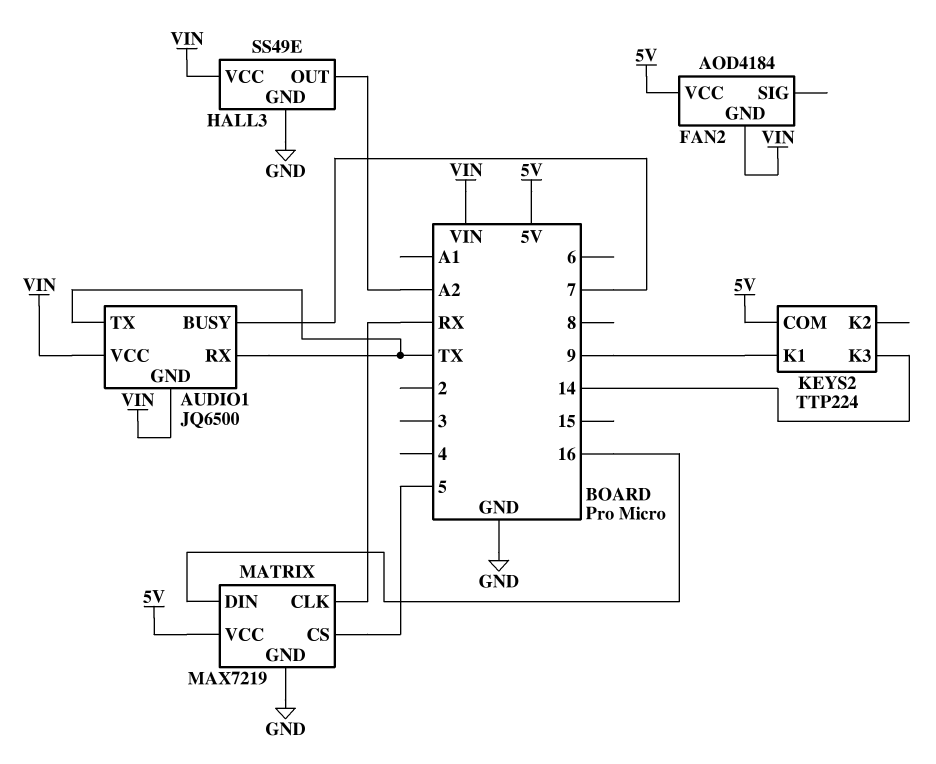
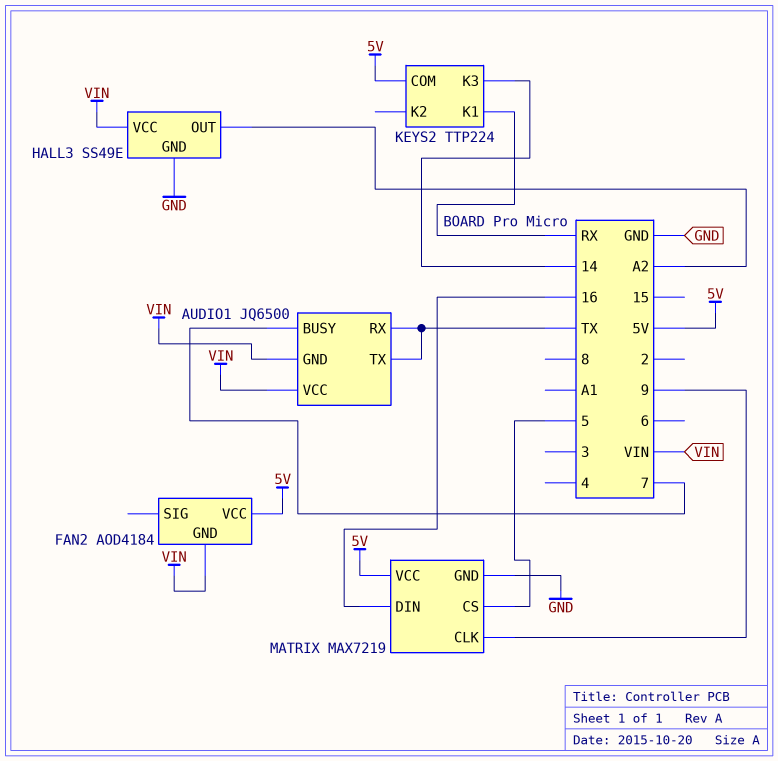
KEYS2 pin K1: 9 -> RX
MATRIX pin CLK: RX -> 9

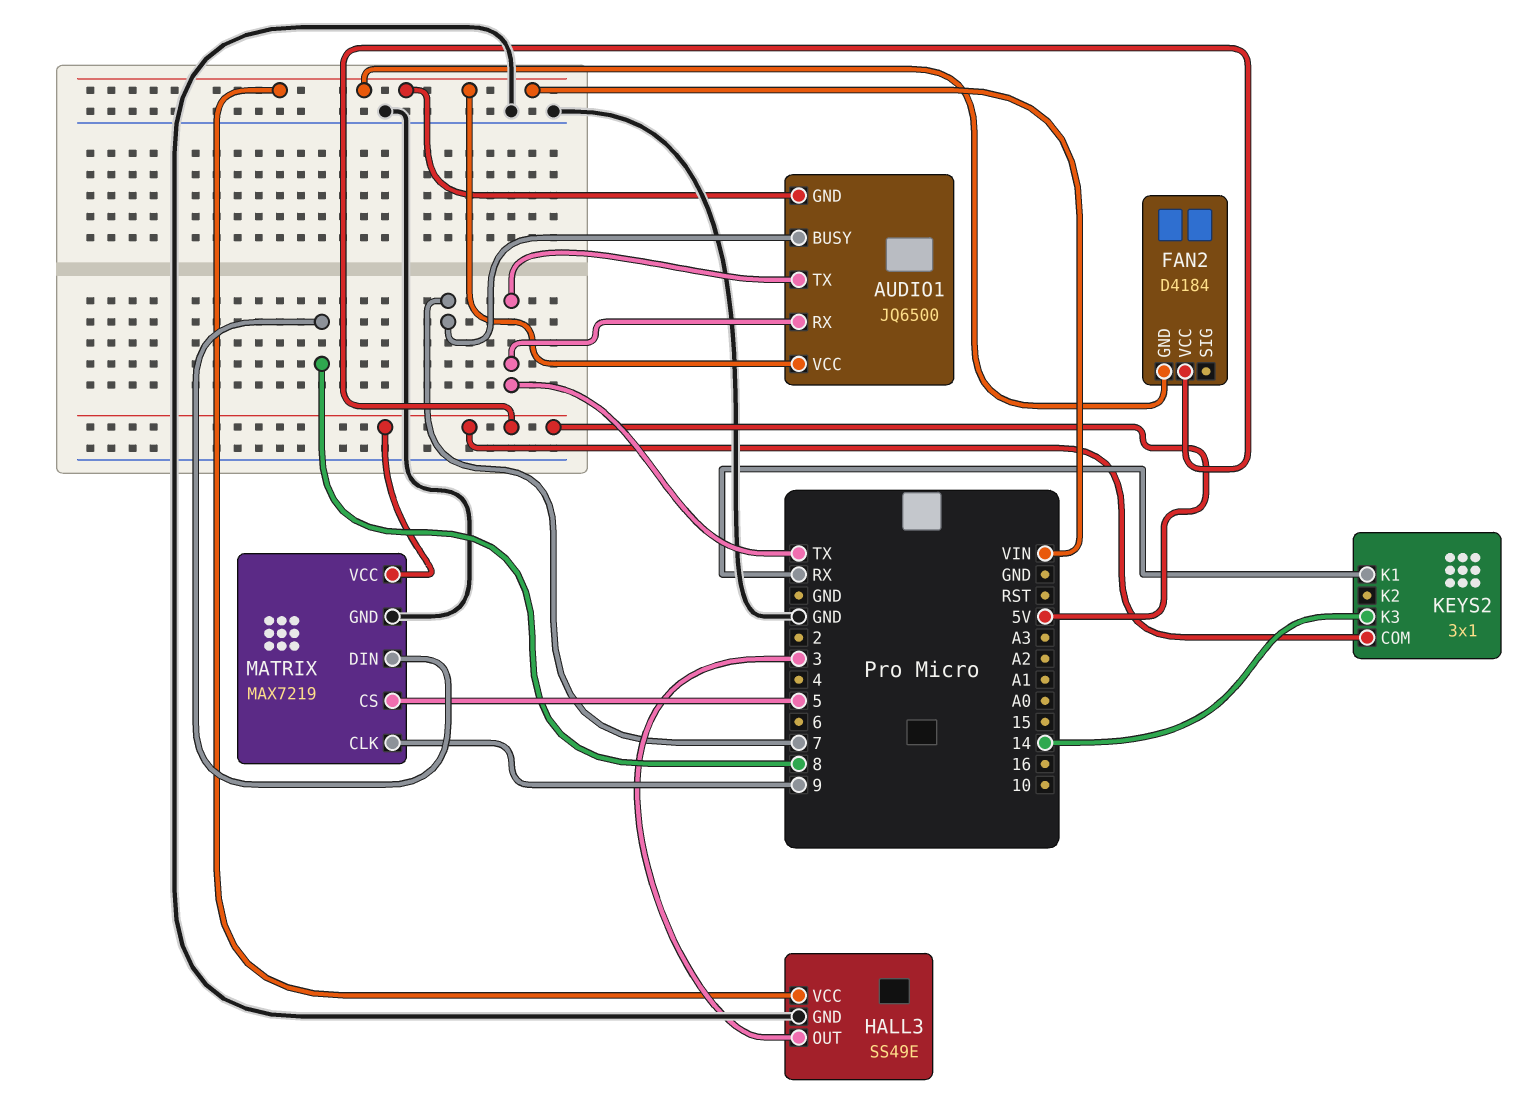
FAN2: AOD4184 -> D4184
HALL3 pin OUT: A2 -> 3
KEYS2: TTP224 -> 3x1
MATRIX pin DIN: 16 -> 8

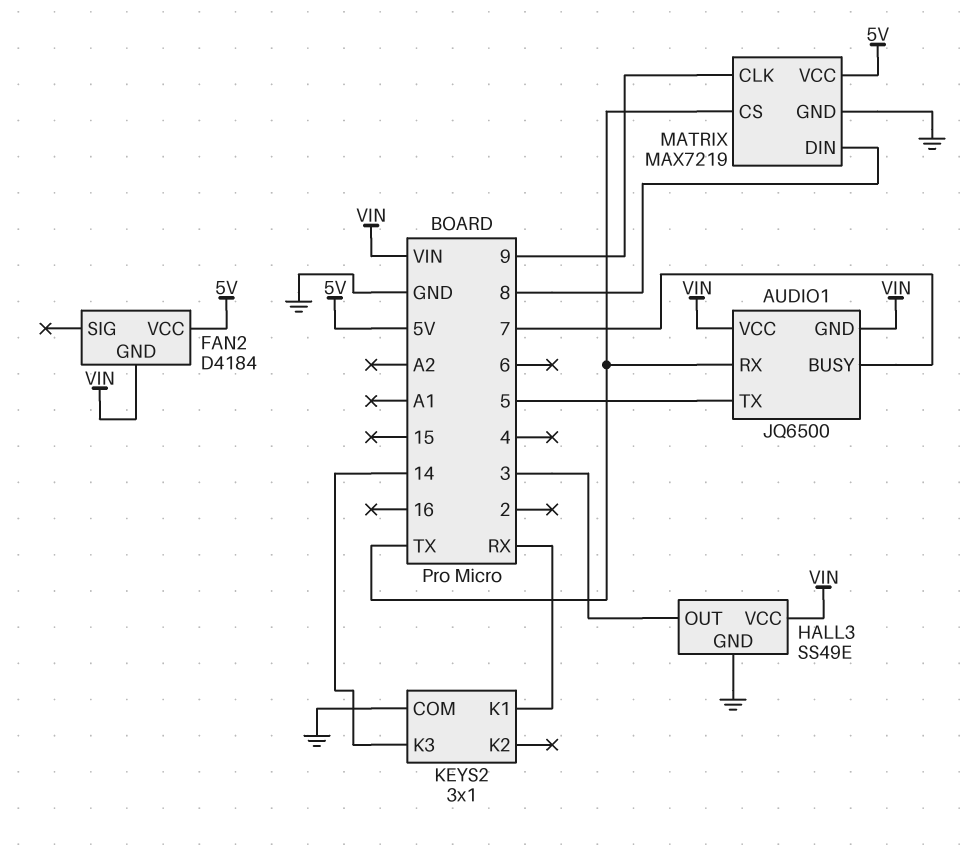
AUDIO1 pin TX: TX -> 5
KEYS2 pin COM: 5V -> GND
MATRIX pin CS: 5 -> TX

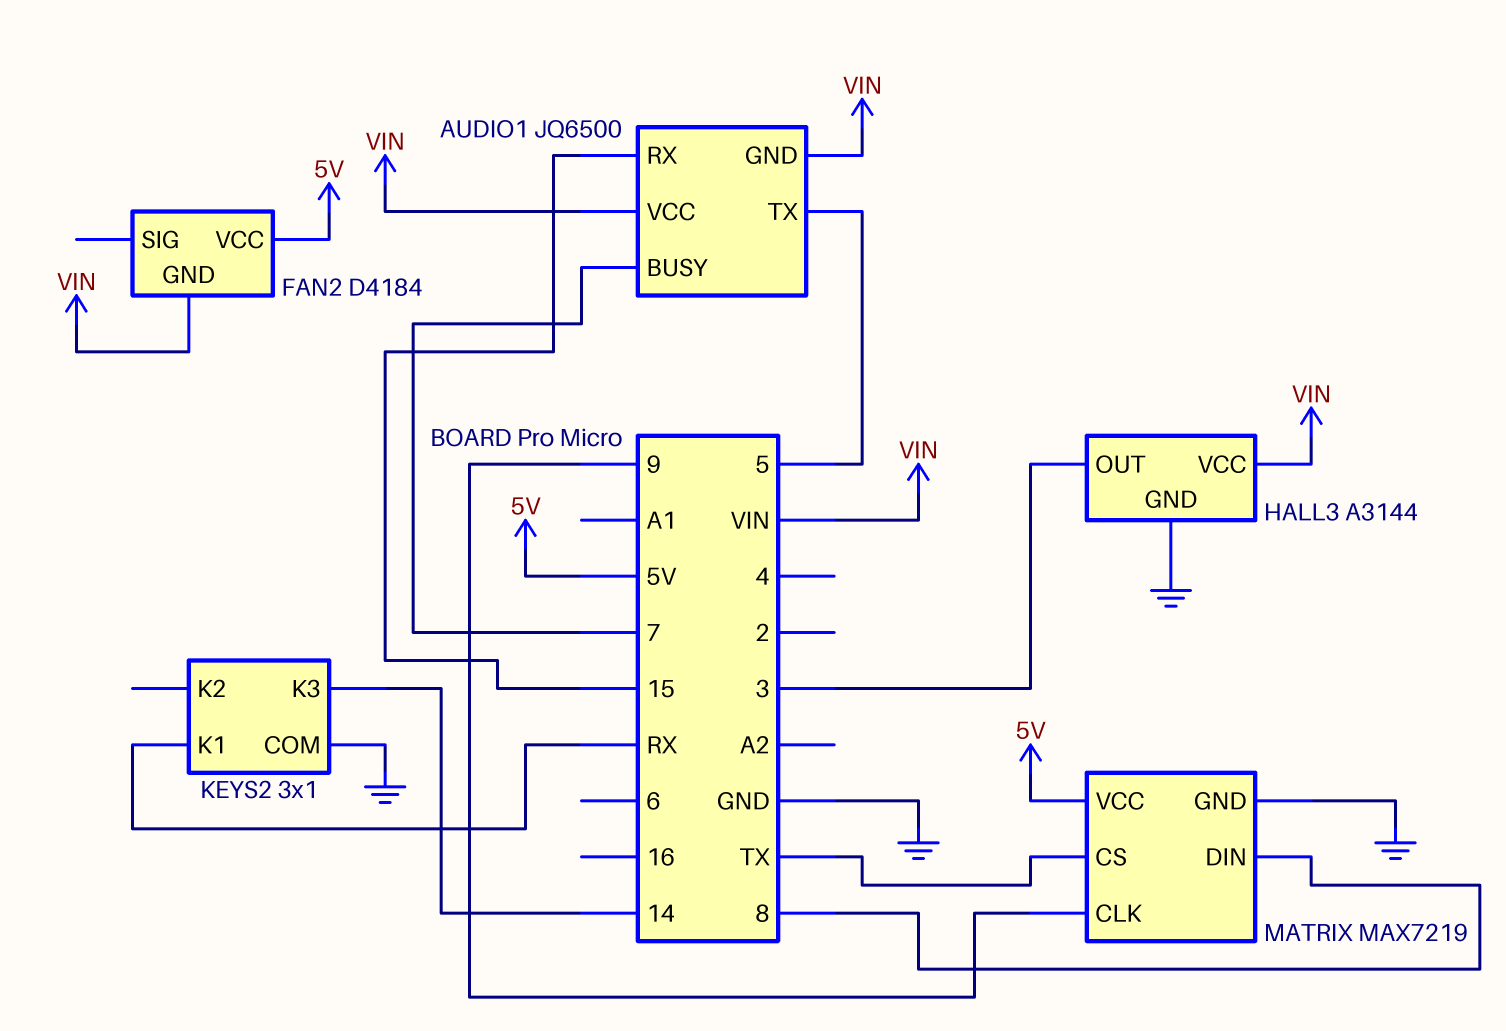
AUDIO1 pin RX: TX -> 15
HALL3: SS49E -> A3144

